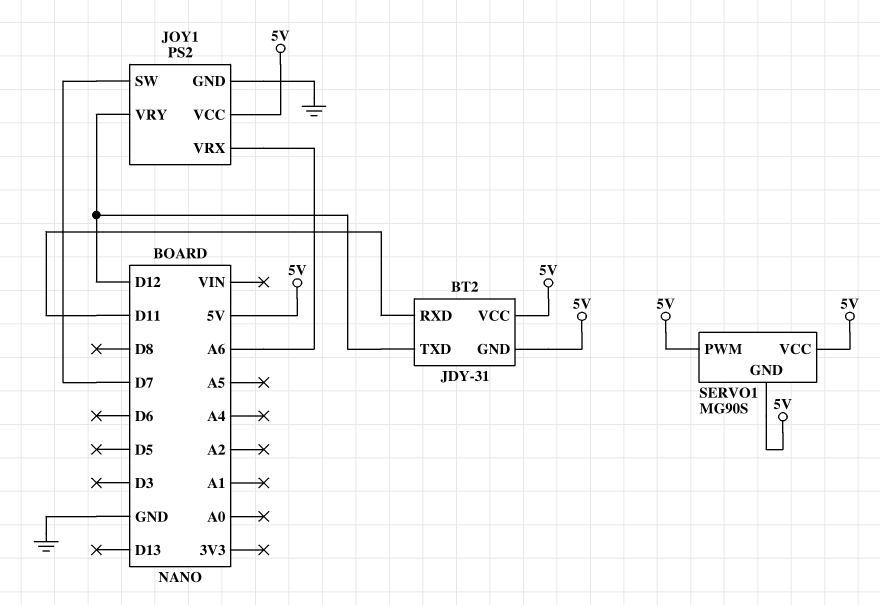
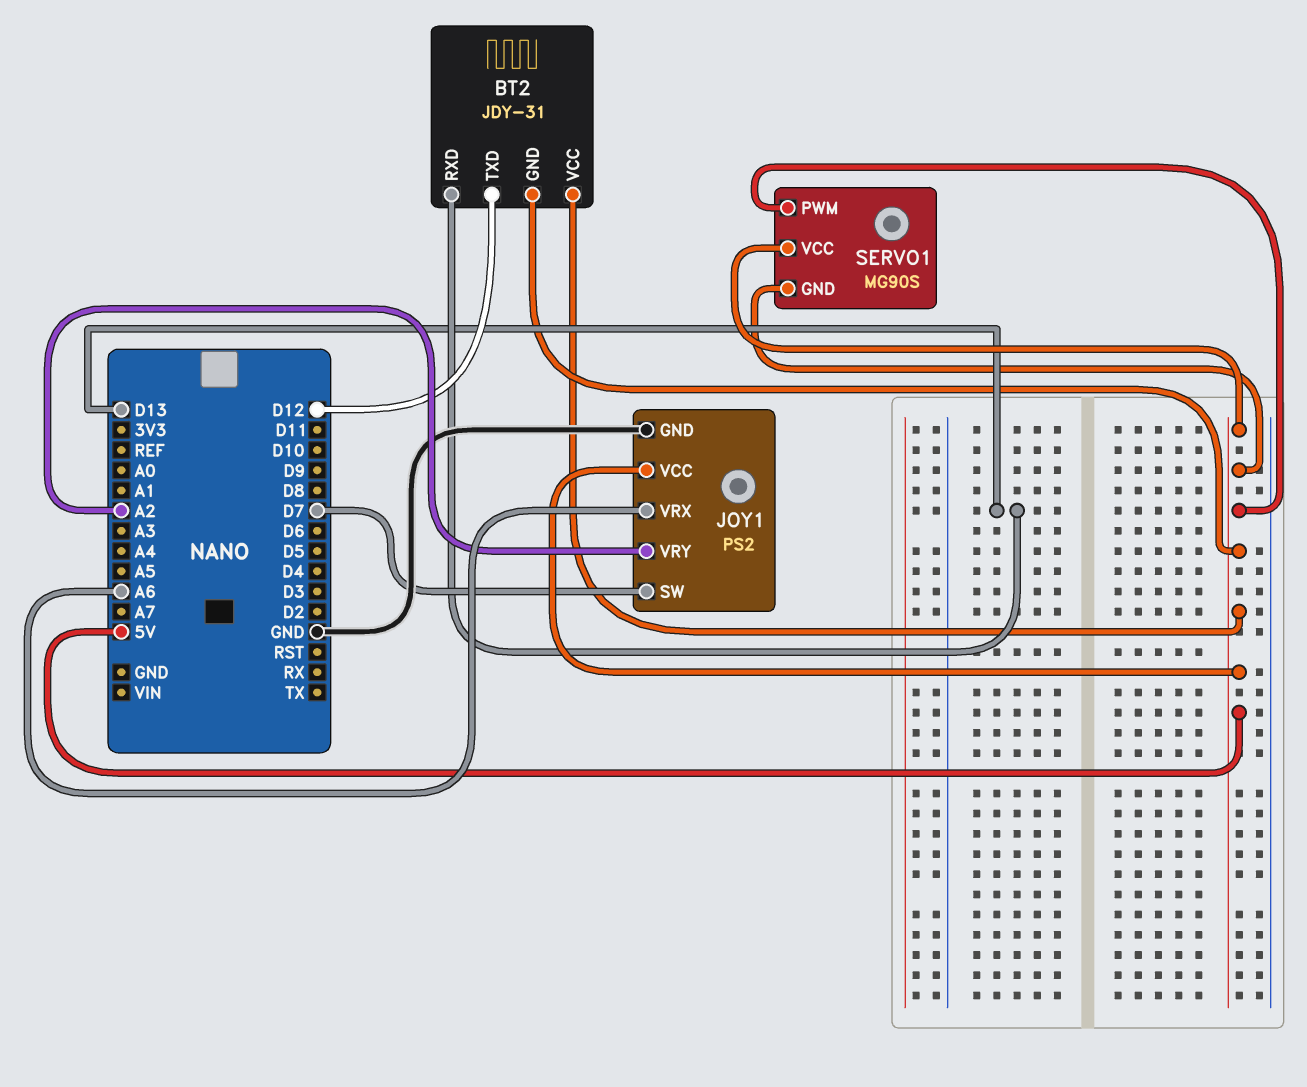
BT2 pin RXD: D11 -> D13
JOY1 pin VRY: D12 -> A2

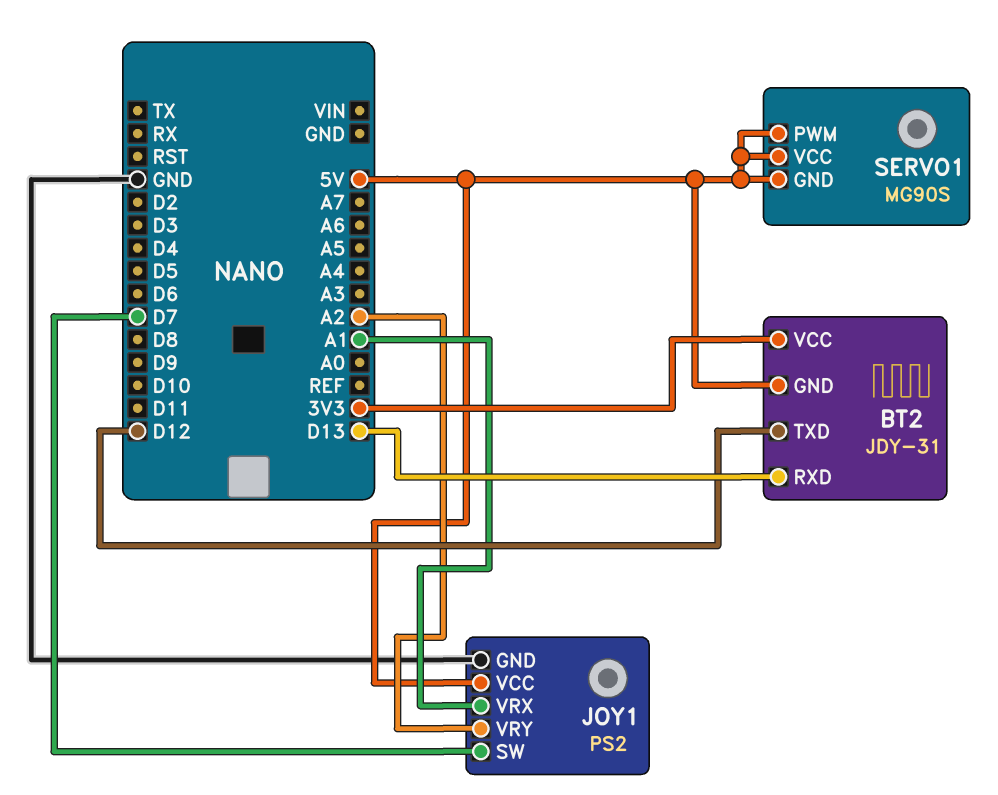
BT2 pin VCC: 5V -> 3V3
JOY1 pin VRX: A6 -> A1

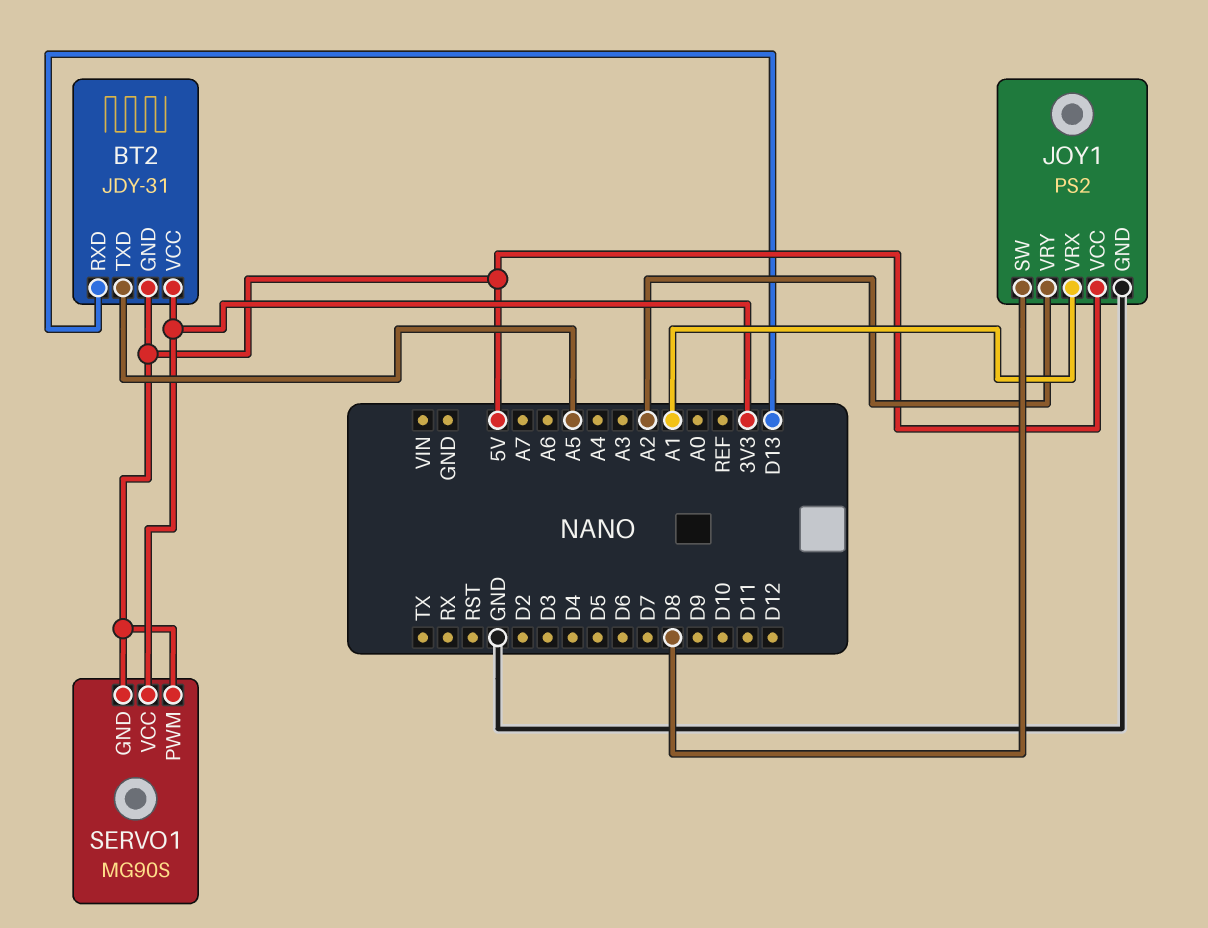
BT2 pin TXD: D12 -> A5
JOY1 pin SW: D7 -> D8
SERVO1 pin VCC: 5V -> 3V3

